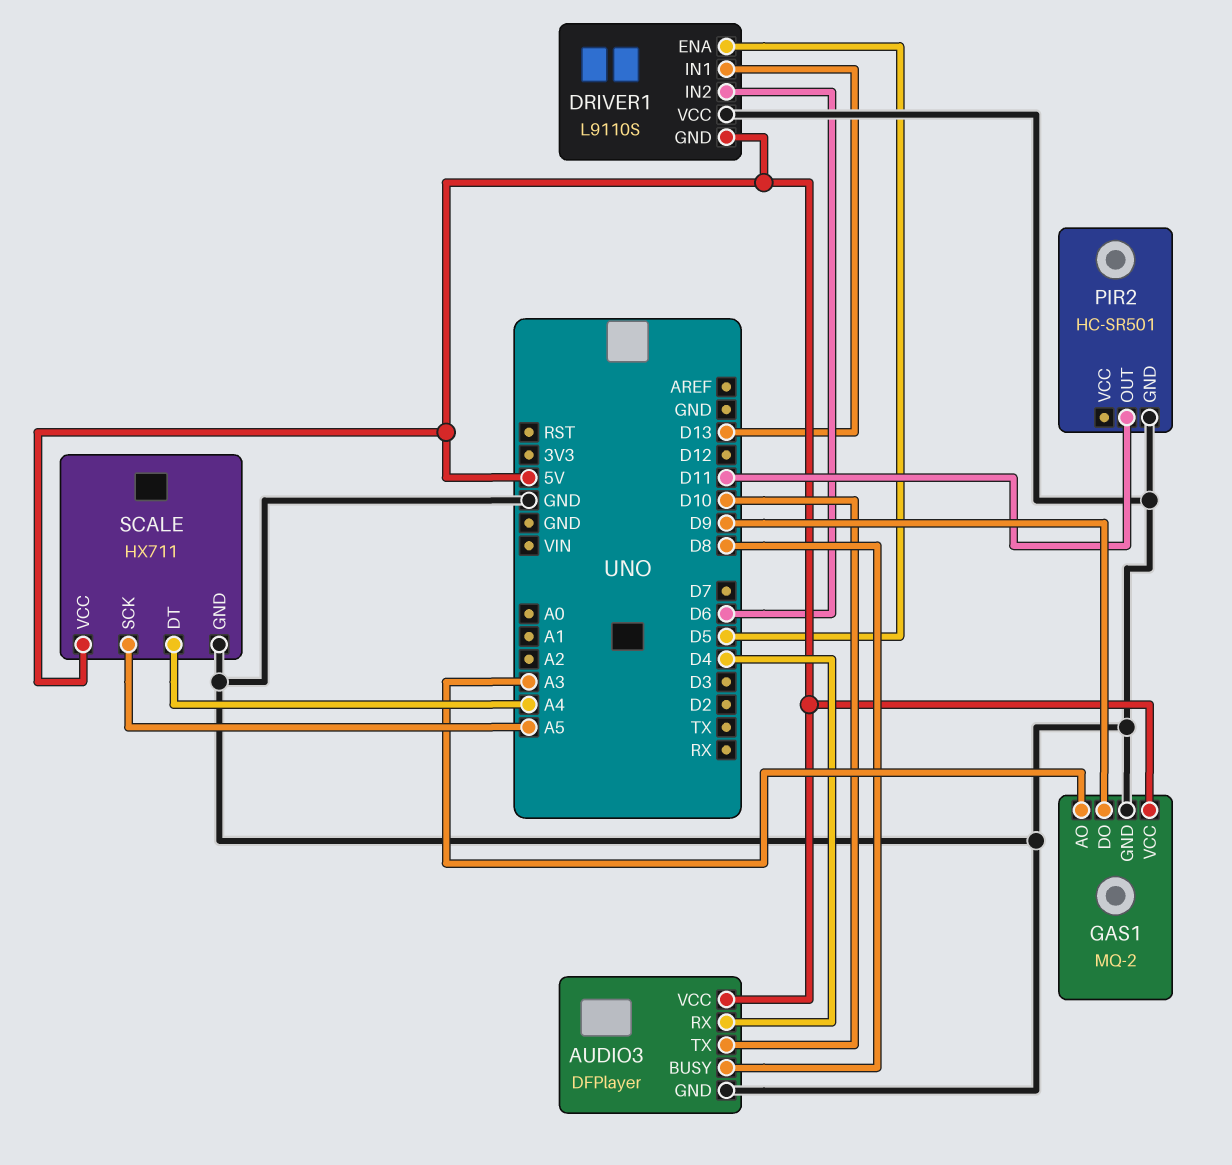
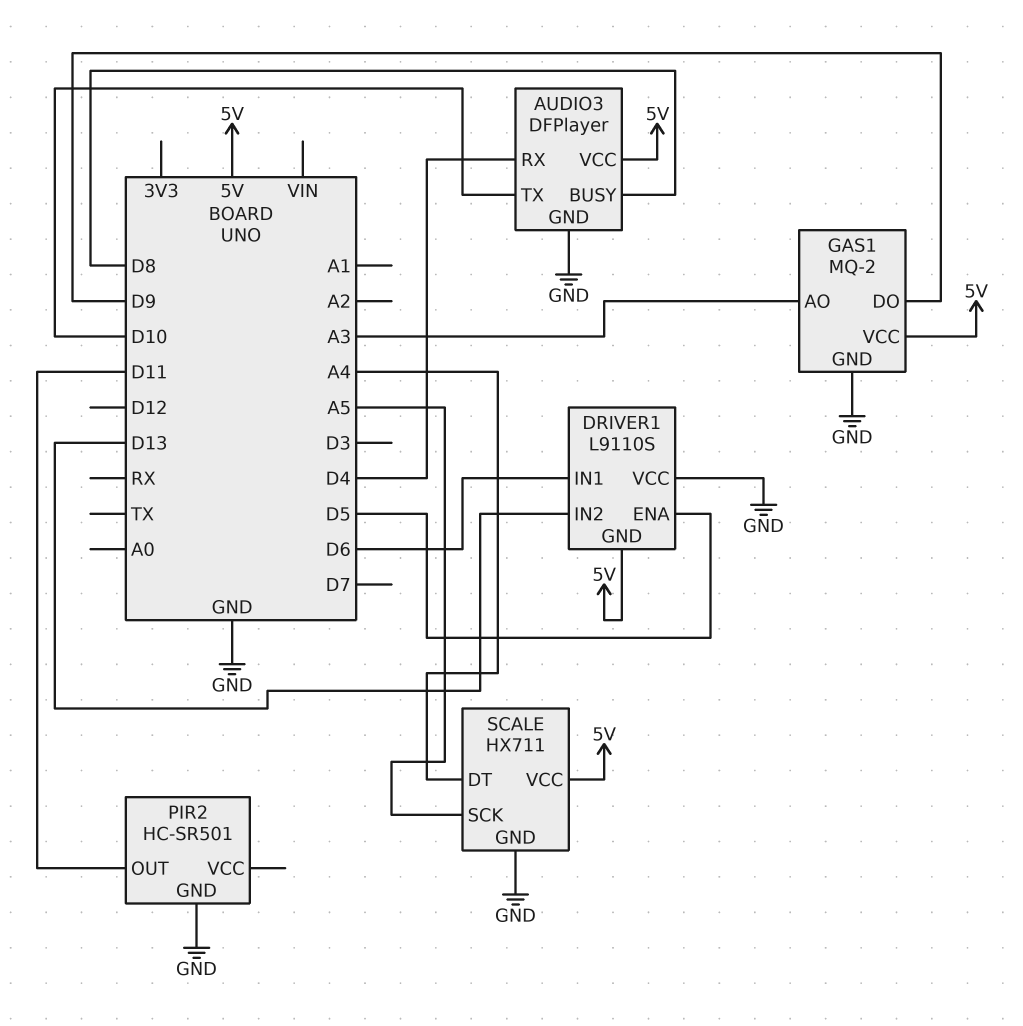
DRIVER1 pin IN1: D13 -> D6
DRIVER1 pin IN2: D6 -> D13

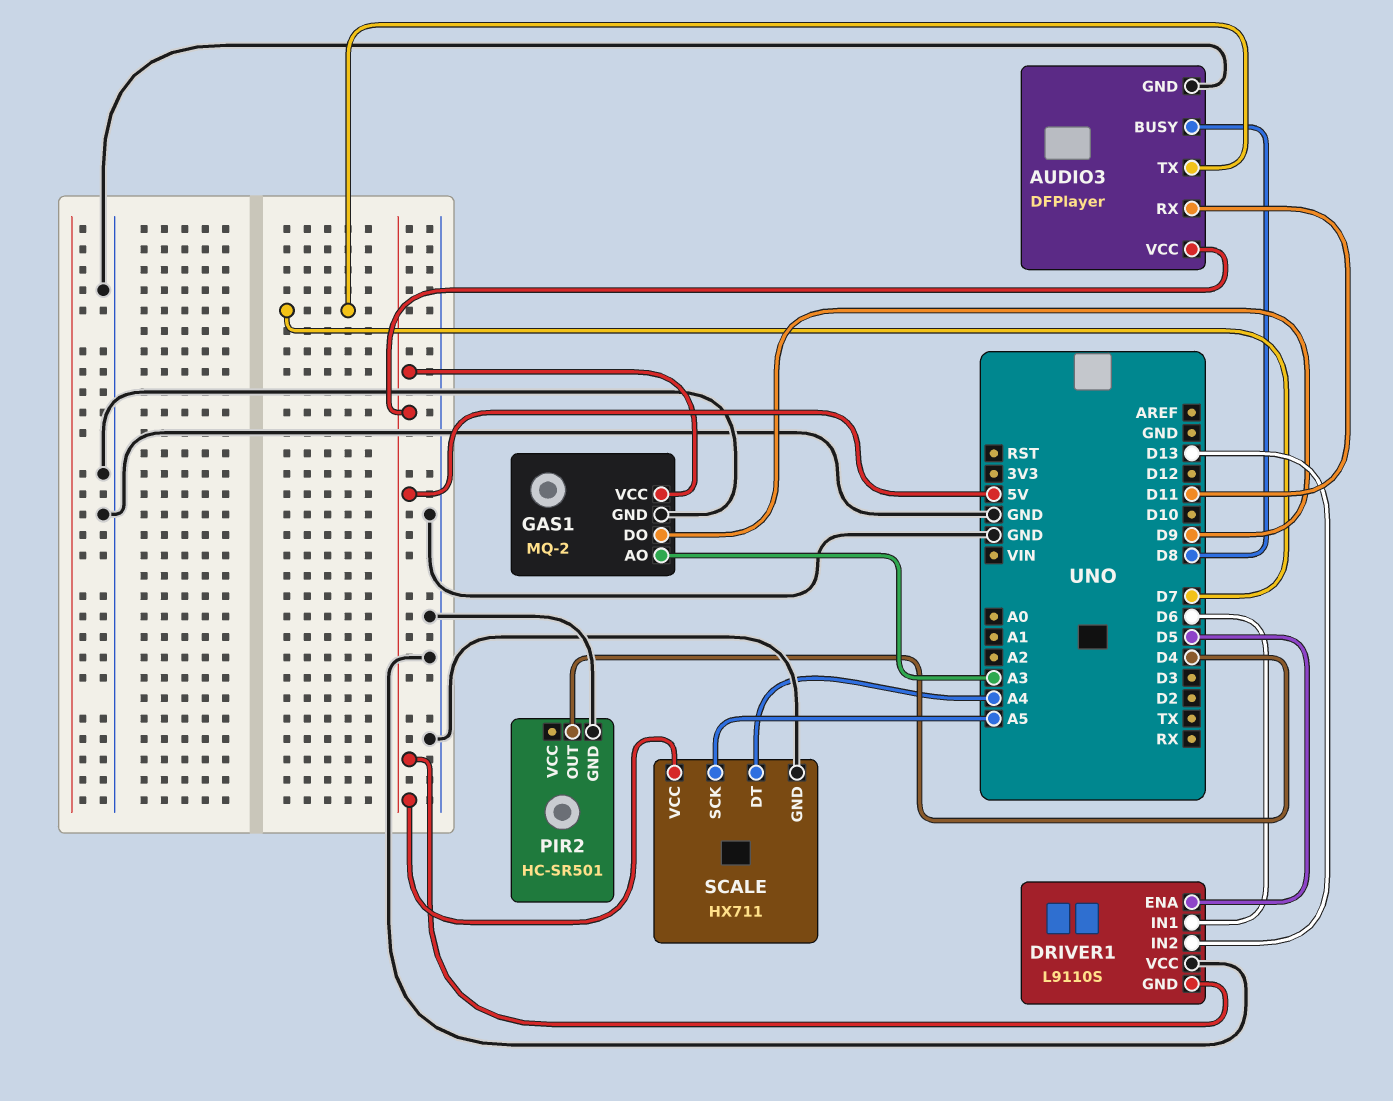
AUDIO3 pin RX: D4 -> D11
AUDIO3 pin TX: D10 -> D7
PIR2 pin OUT: D11 -> D4

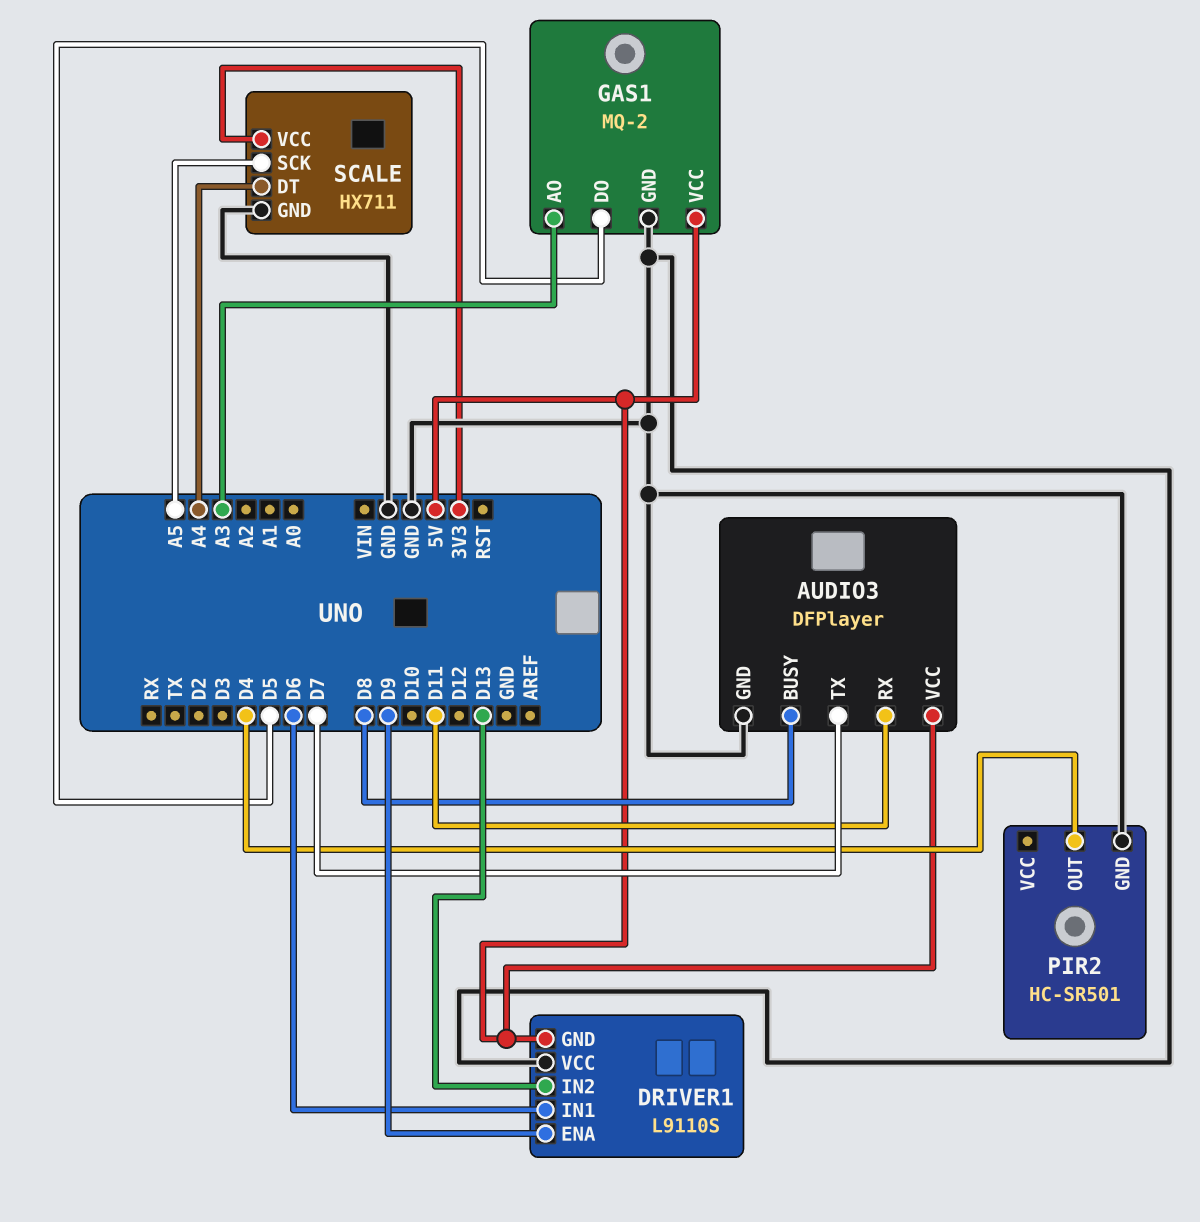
DRIVER1 pin ENA: D5 -> D9
GAS1 pin DO: D9 -> D5
SCALE pin VCC: 5V -> 3V3

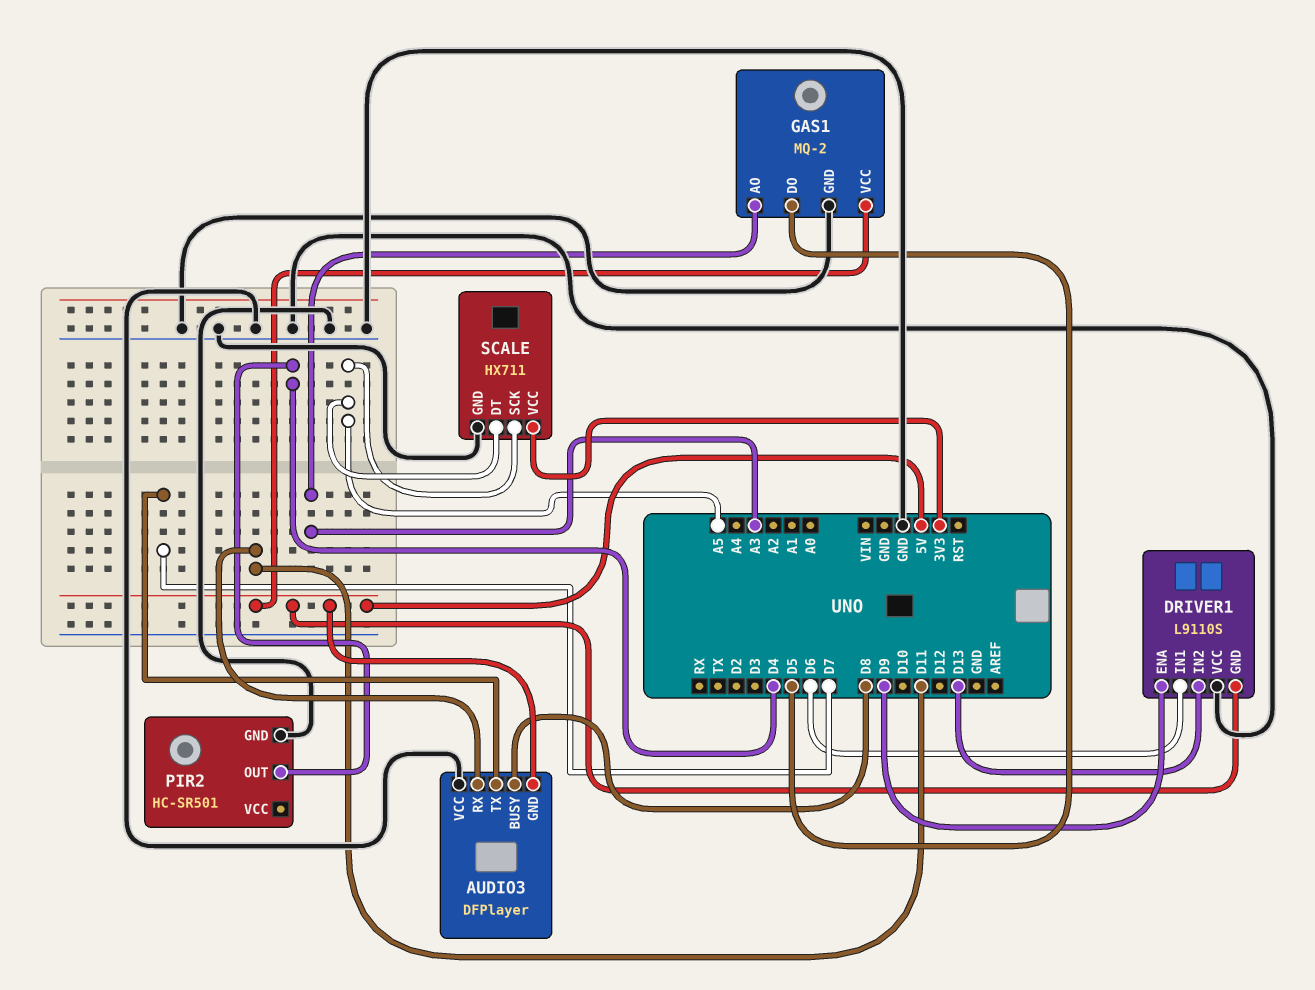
AUDIO3 pin GND: GND -> 5V
AUDIO3 pin VCC: 5V -> GND
SCALE pin DT: A4 -> A5

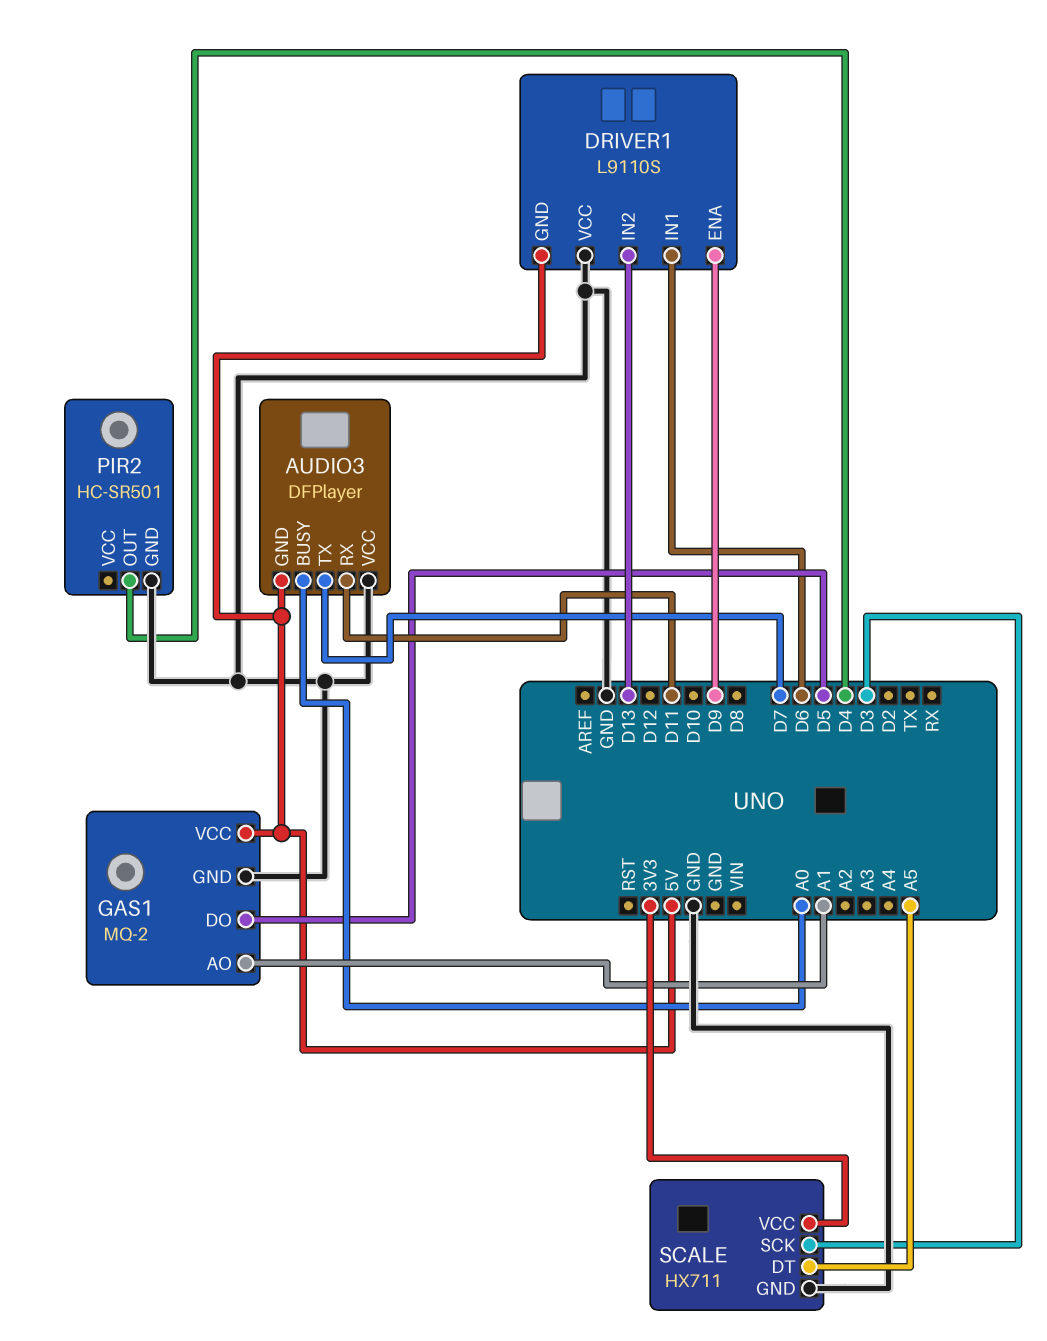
AUDIO3 pin BUSY: D8 -> A0
GAS1 pin AO: A3 -> A1
SCALE pin SCK: A5 -> D3

